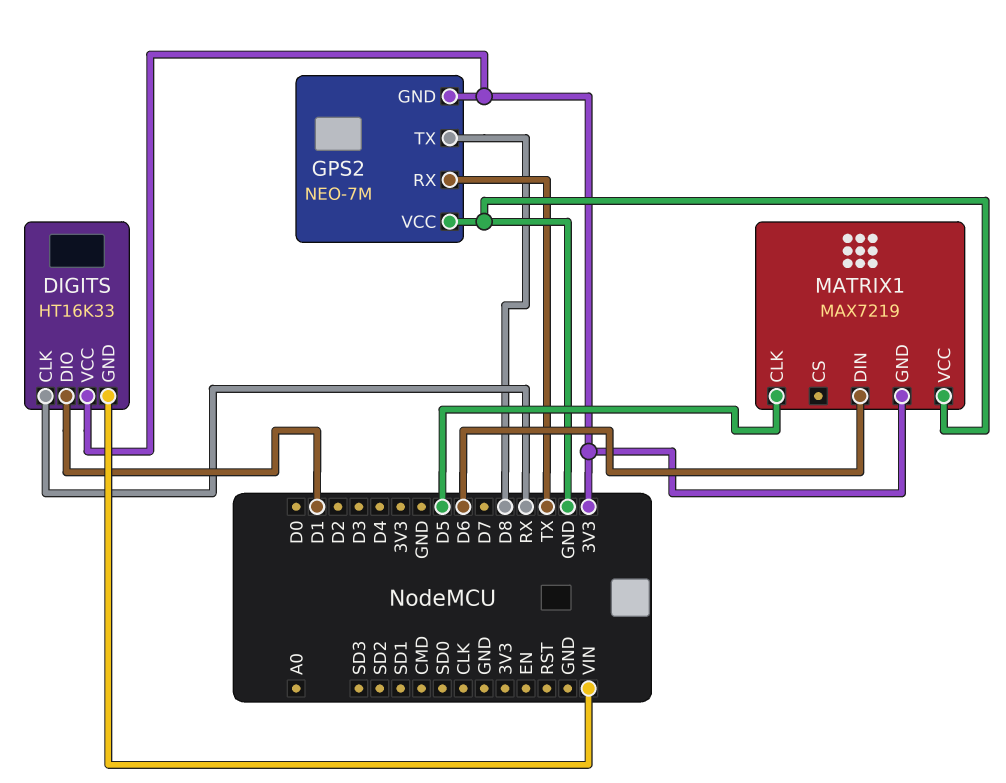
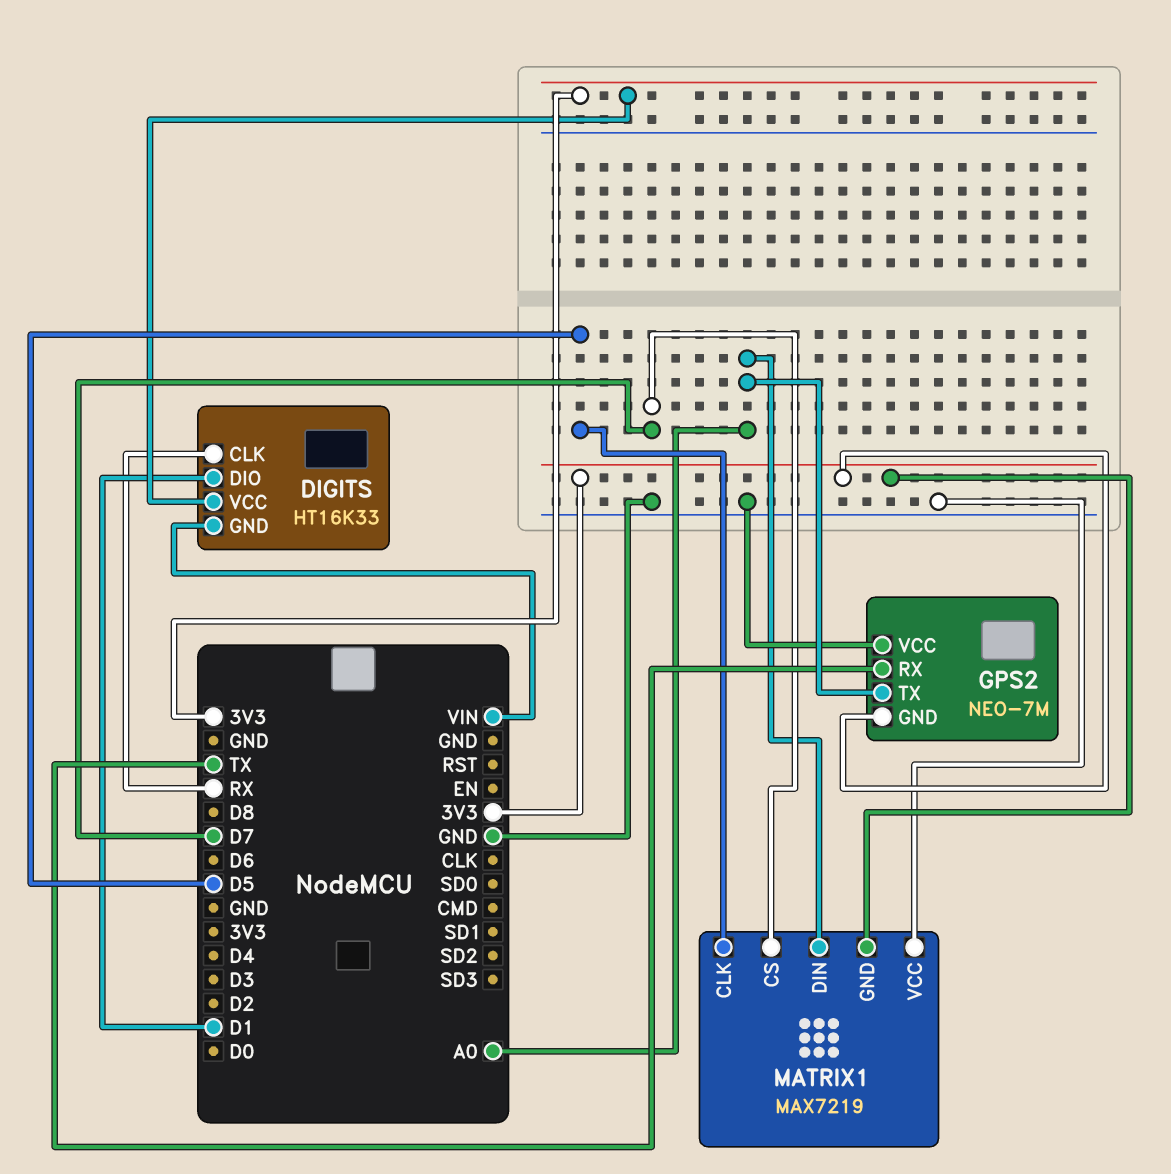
GPS2 pin TX: D8 -> A0
MATRIX1 pin CS: none -> D7
MATRIX1 pin DIN: D6 -> A0

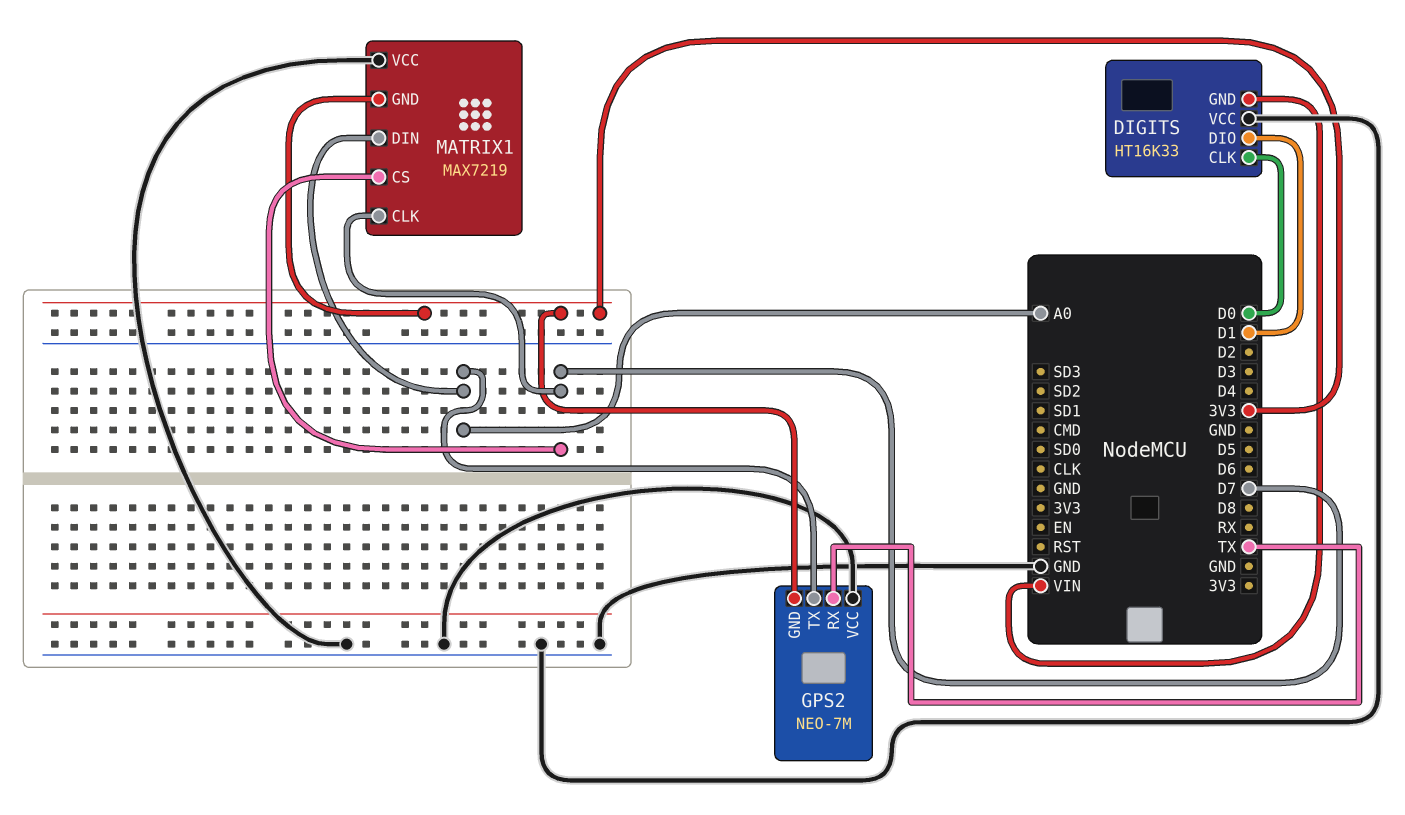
DIGITS pin CLK: RX -> D0
DIGITS pin VCC: 3V3 -> GND
MATRIX1 pin CLK: D5 -> D7

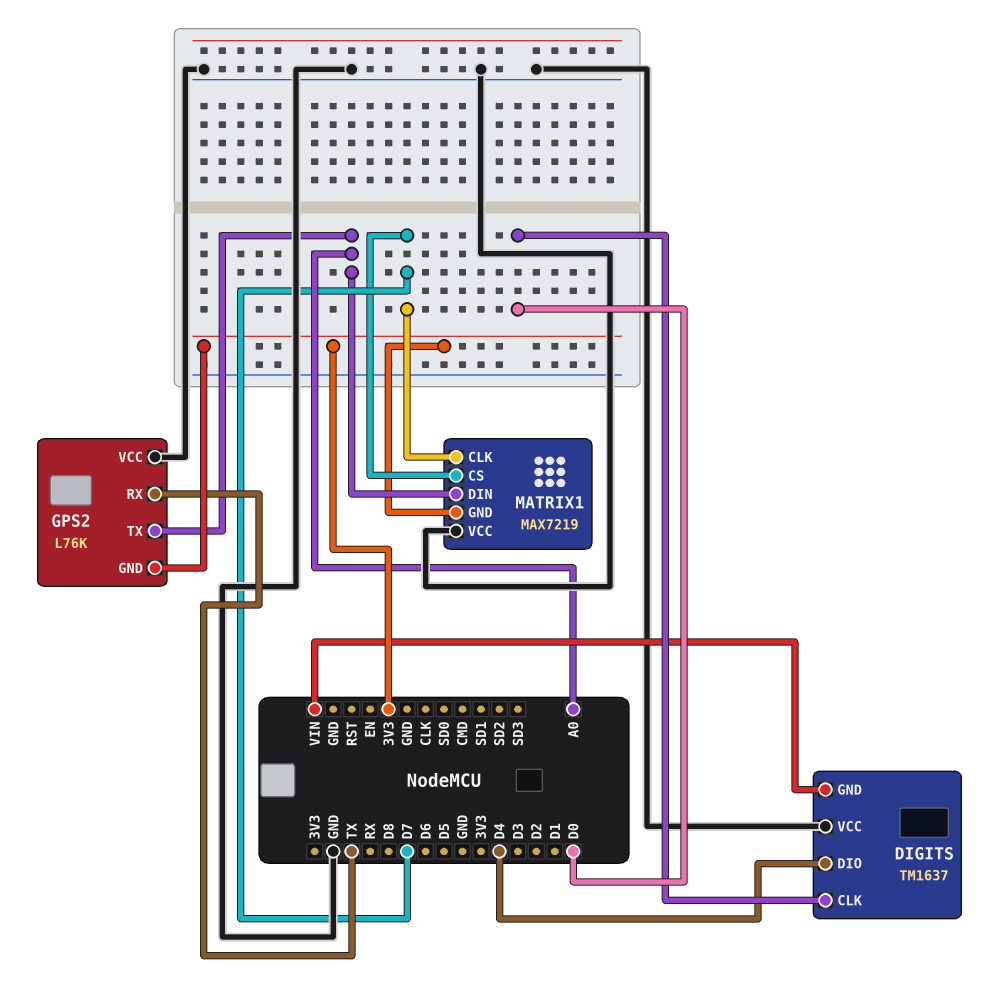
DIGITS: HT16K33 -> TM1637
DIGITS pin DIO: D1 -> D4
GPS2: NEO-7M -> L76K

